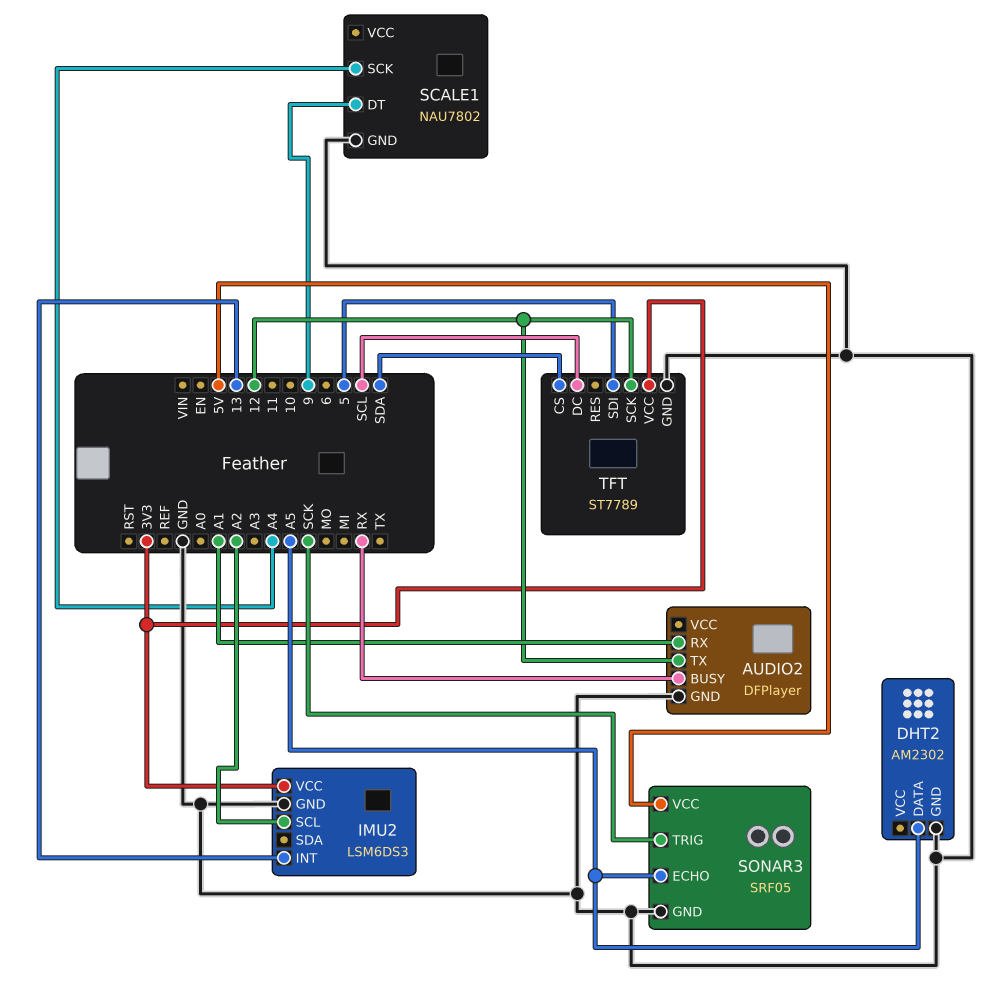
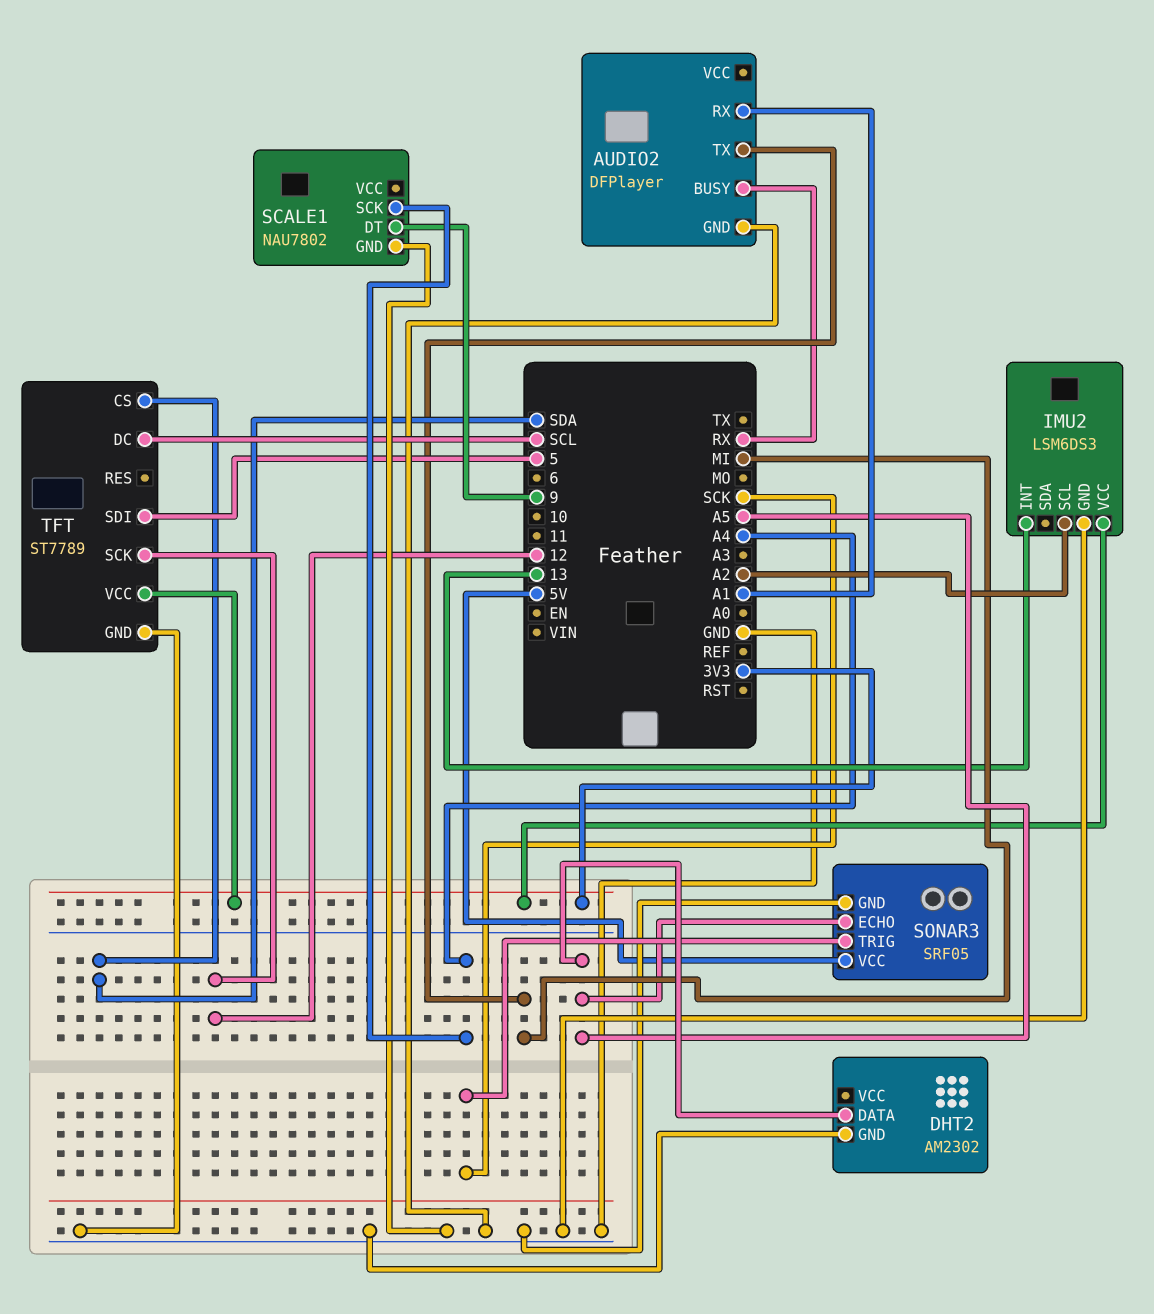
AUDIO2 pin TX: 12 -> MI

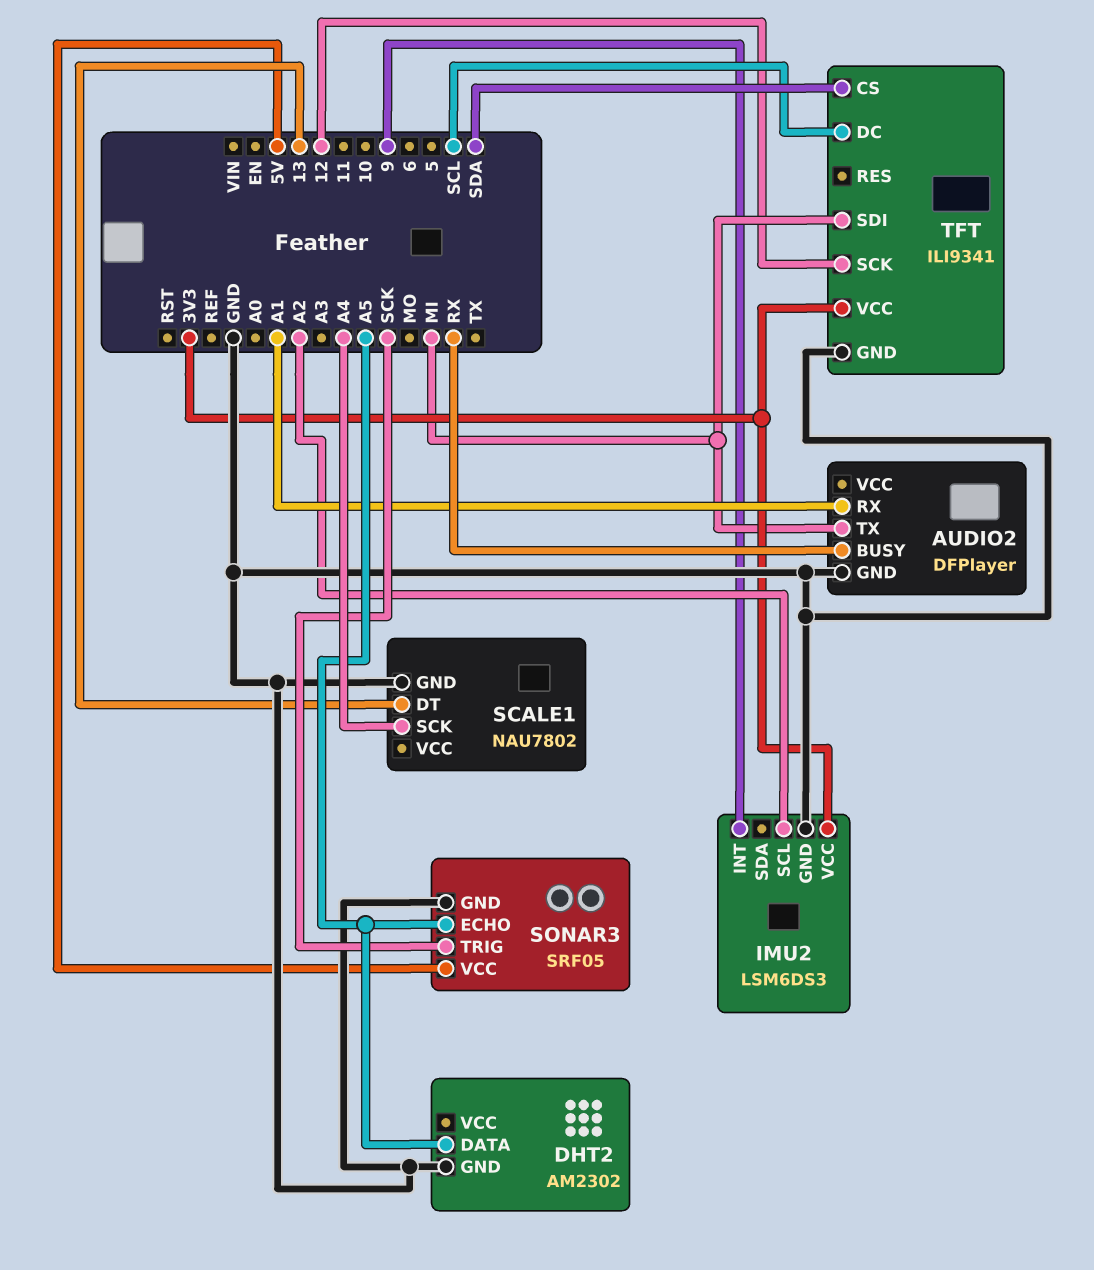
IMU2 pin INT: 13 -> 9
SCALE1 pin DT: 9 -> 13
TFT: ST7789 -> ILI9341
TFT pin SDI: 5 -> MI

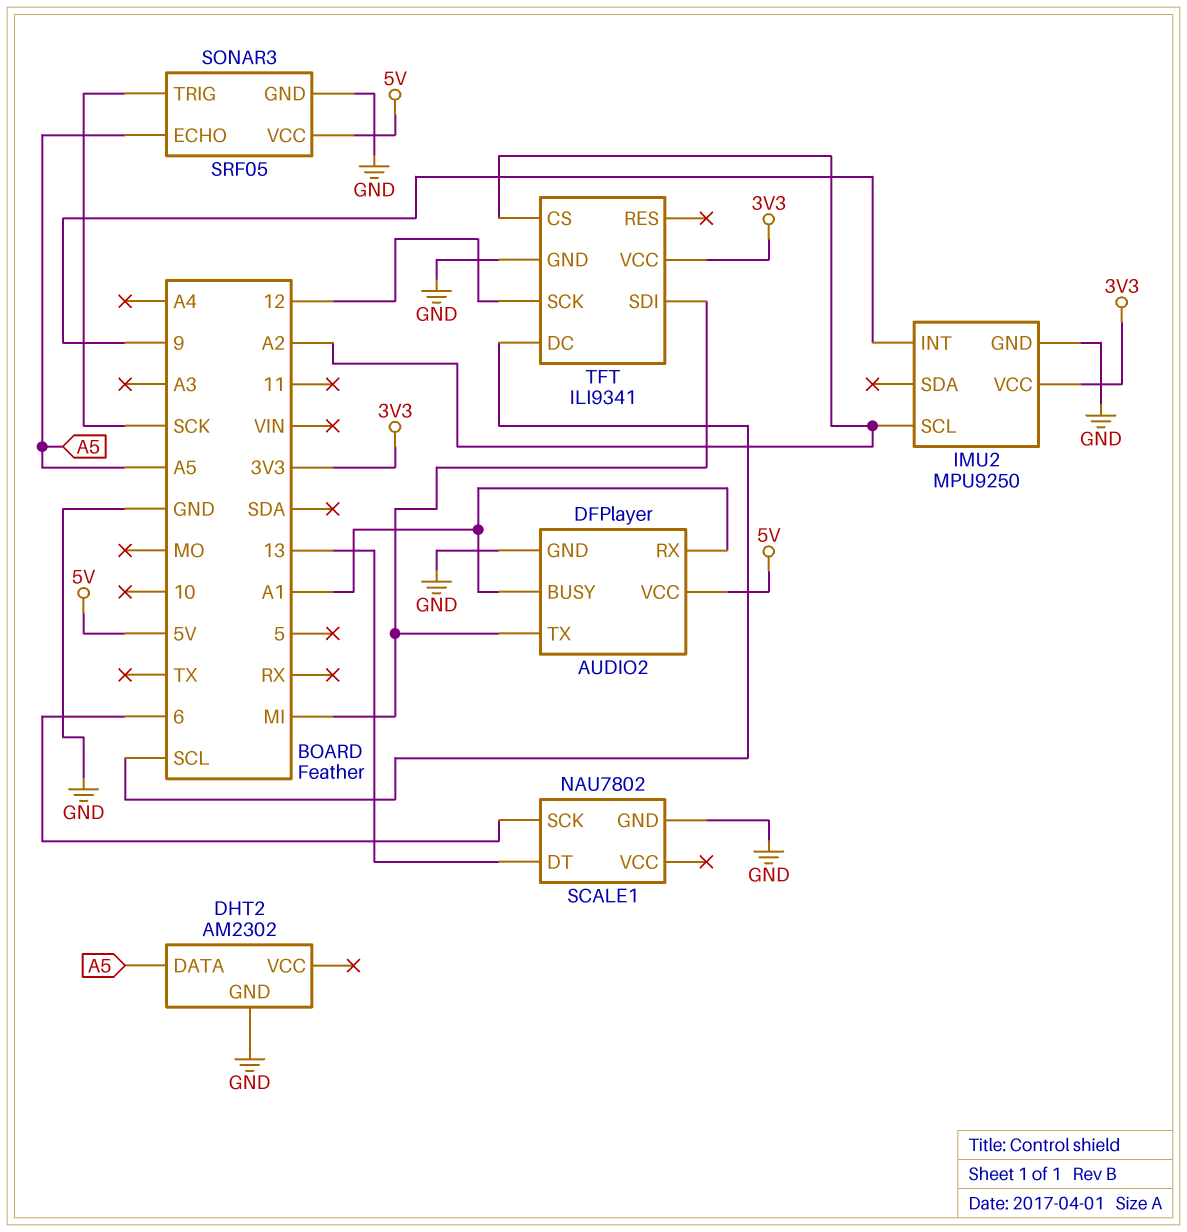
AUDIO2 pin BUSY: RX -> A1
AUDIO2 pin VCC: none -> 5V
IMU2: LSM6DS3 -> MPU9250
SCALE1 pin SCK: A4 -> 6
TFT pin CS: SDA -> A2

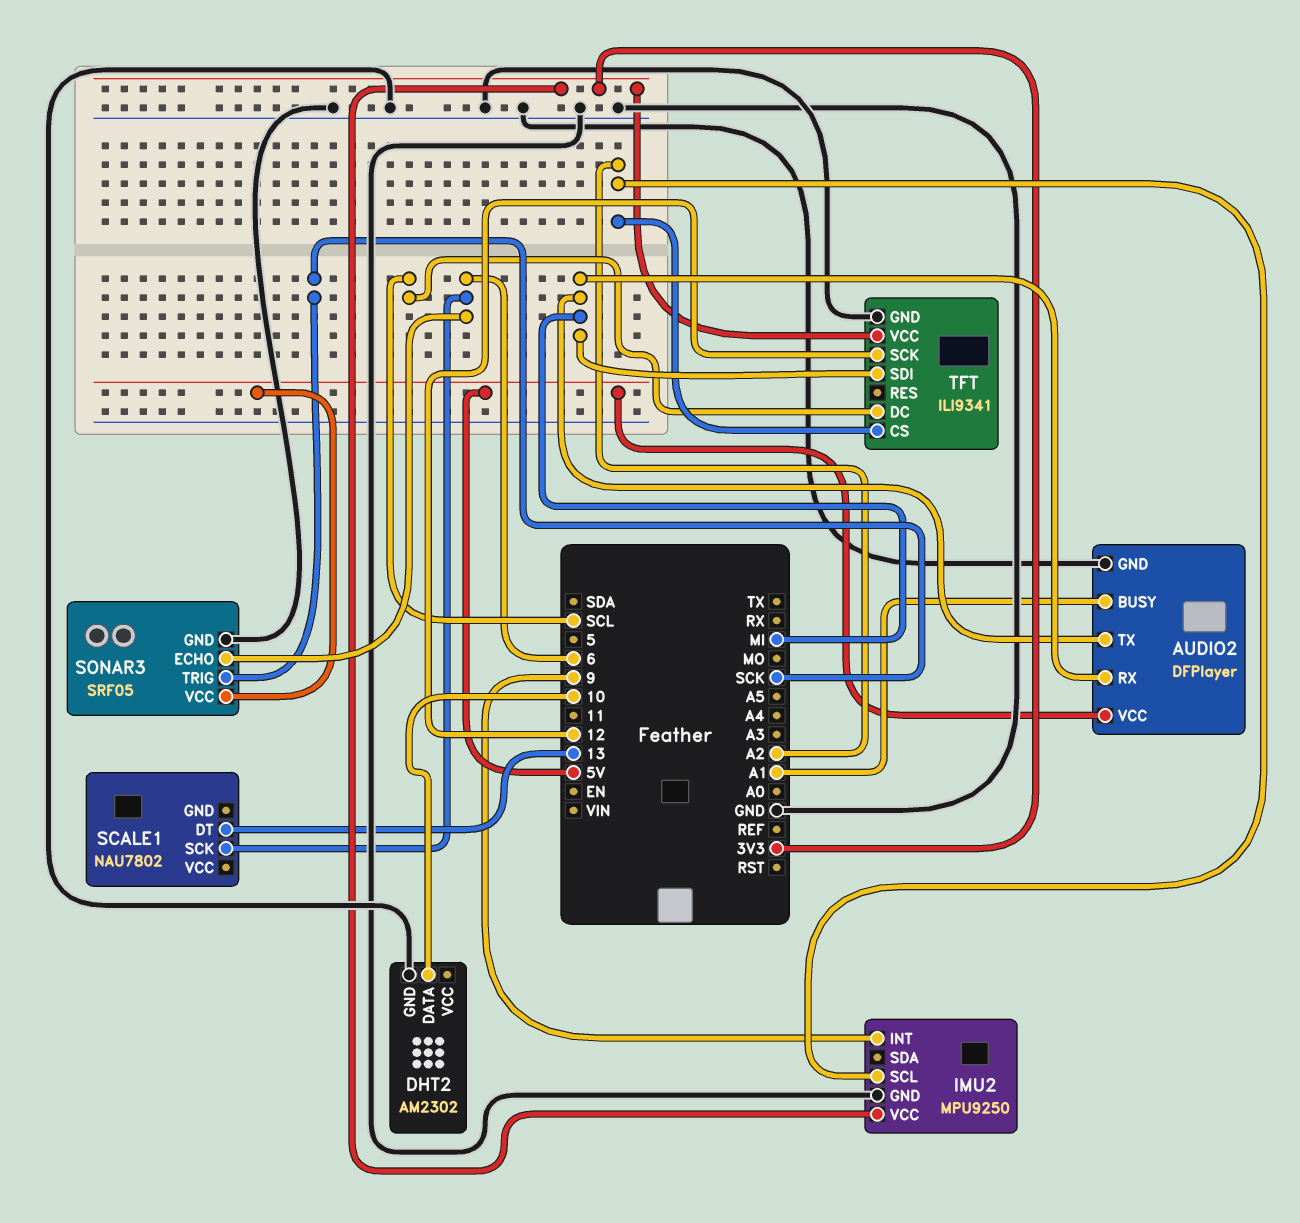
AUDIO2 pin RX: A1 -> MI
DHT2 pin DATA: A5 -> 10
SCALE1 pin GND: GND -> none
SONAR3 pin ECHO: A5 -> 6

